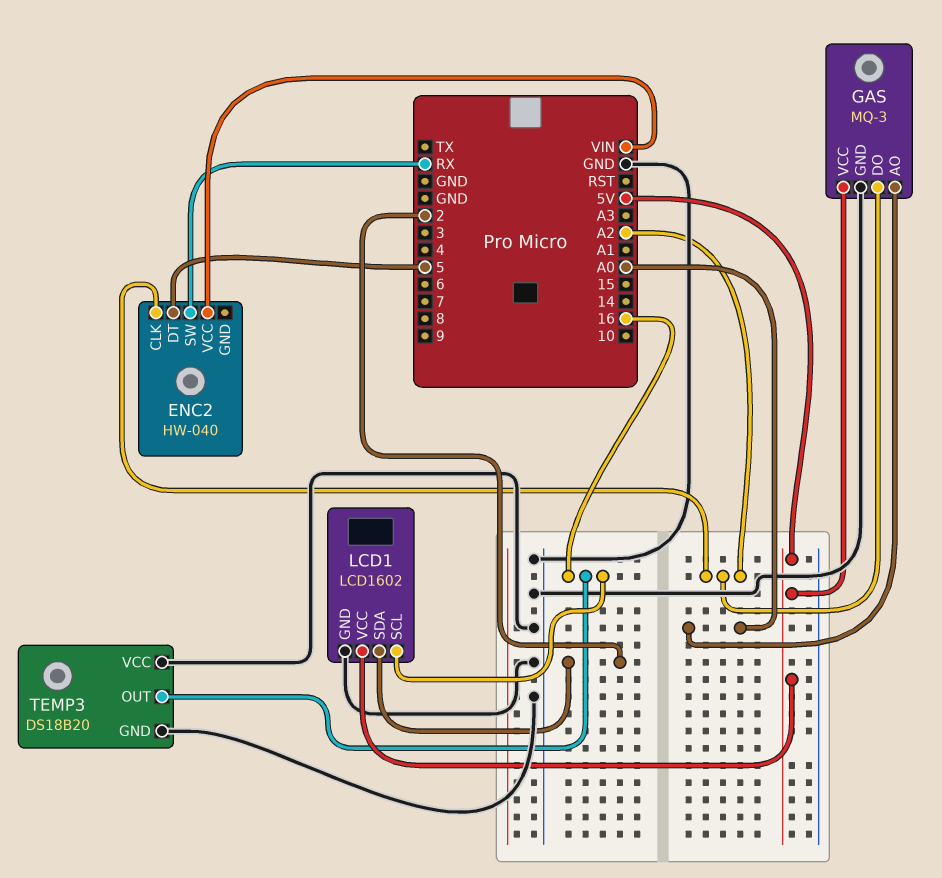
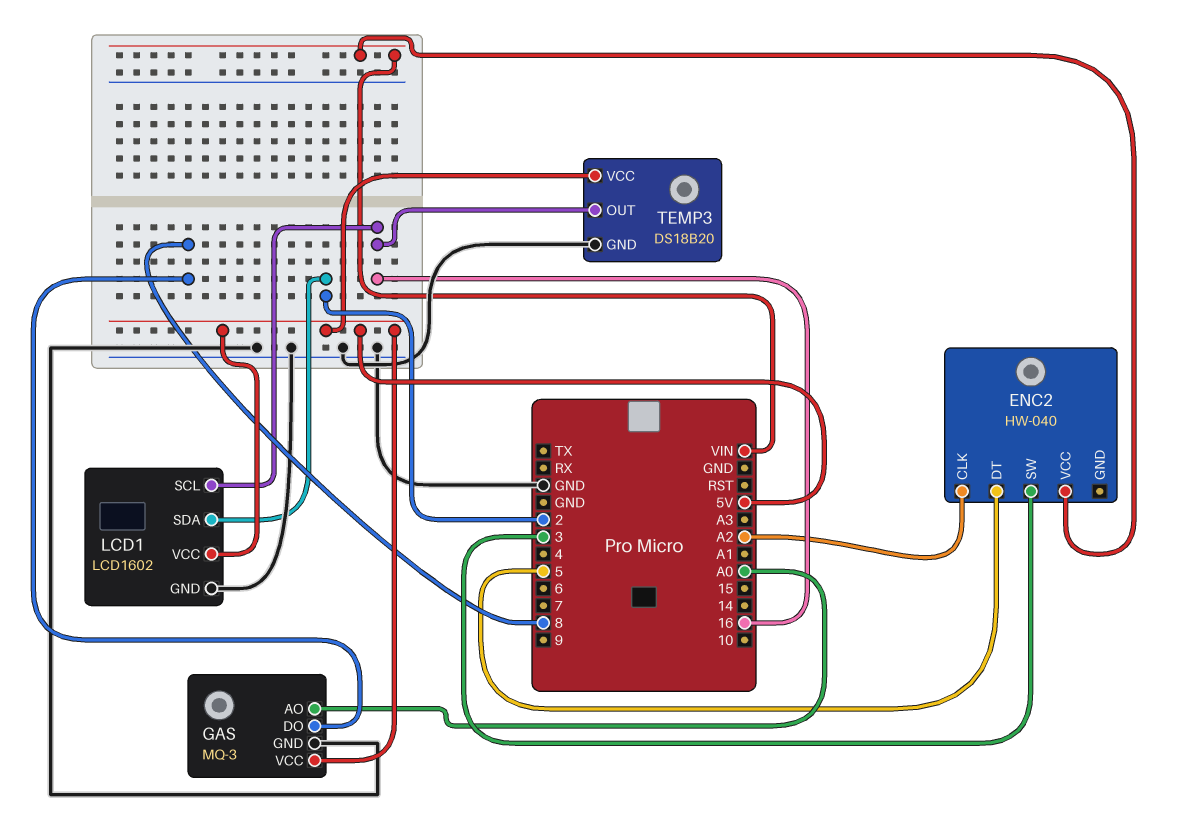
ENC2 pin SW: RX -> 3
GAS pin DO: A2 -> 8
TEMP3 pin VCC: GND -> 5V

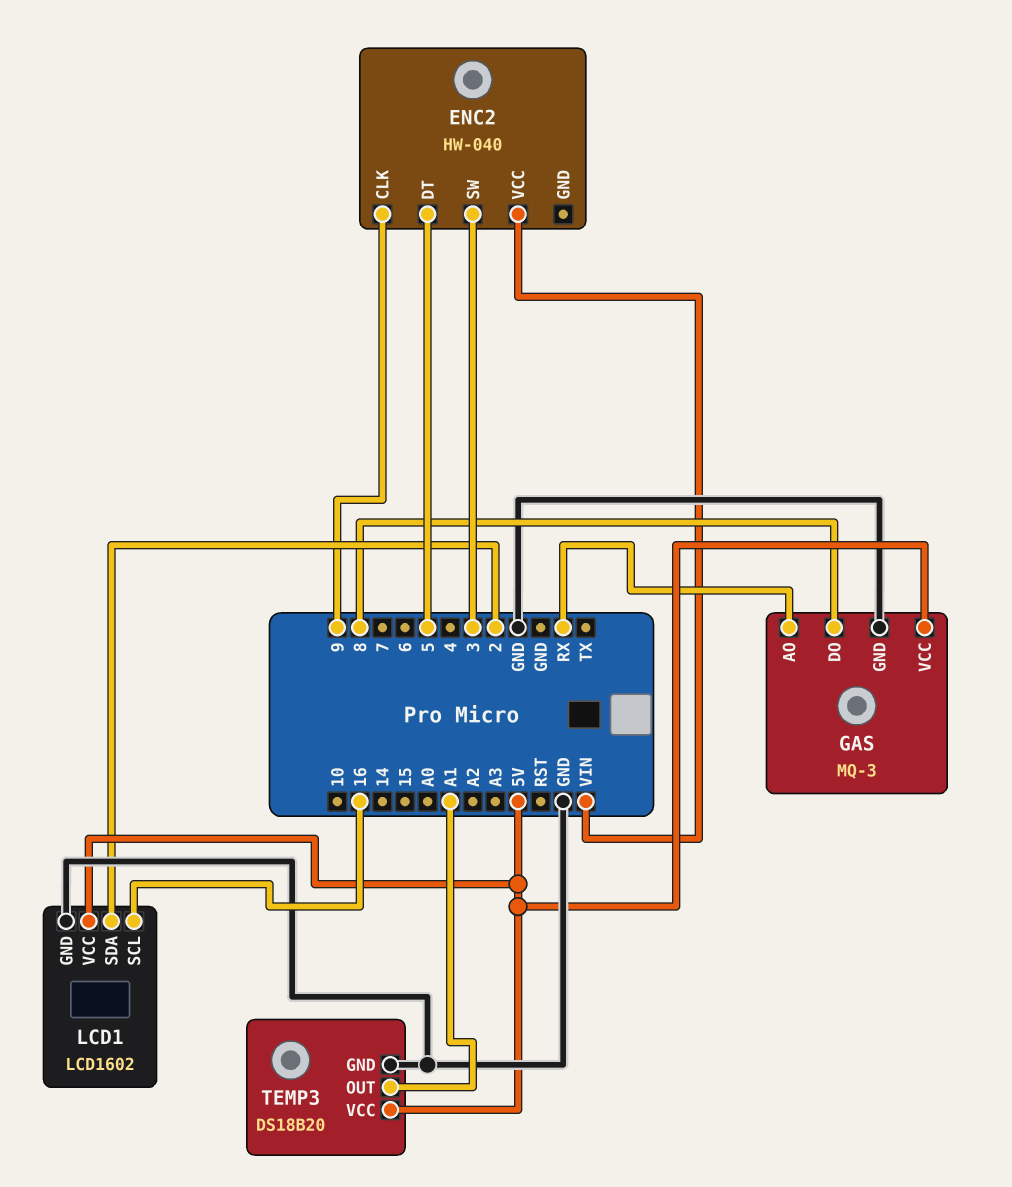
ENC2 pin CLK: A2 -> 9
GAS pin AO: A0 -> RX
TEMP3 pin OUT: 16 -> A1

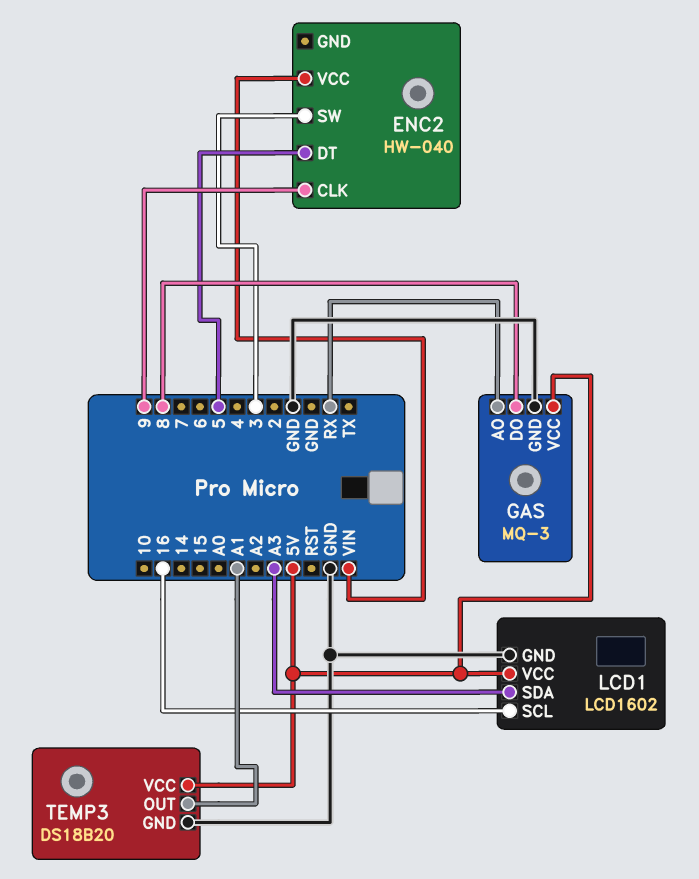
LCD1 pin SDA: 2 -> A3

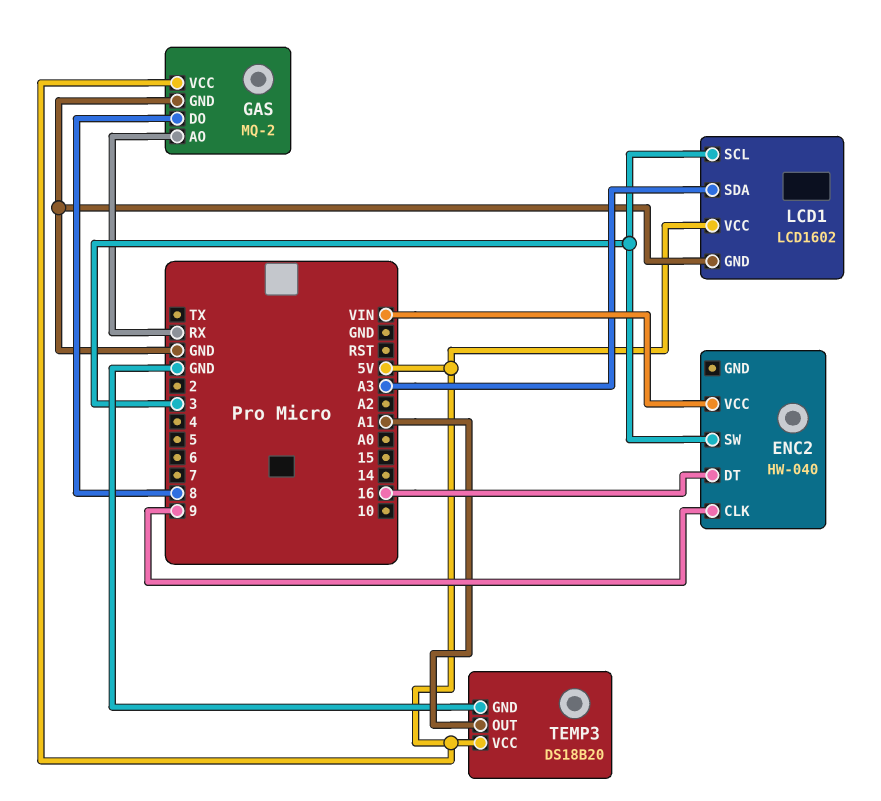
ENC2 pin DT: 5 -> 16
GAS: MQ-3 -> MQ-2
LCD1 pin SCL: 16 -> 3

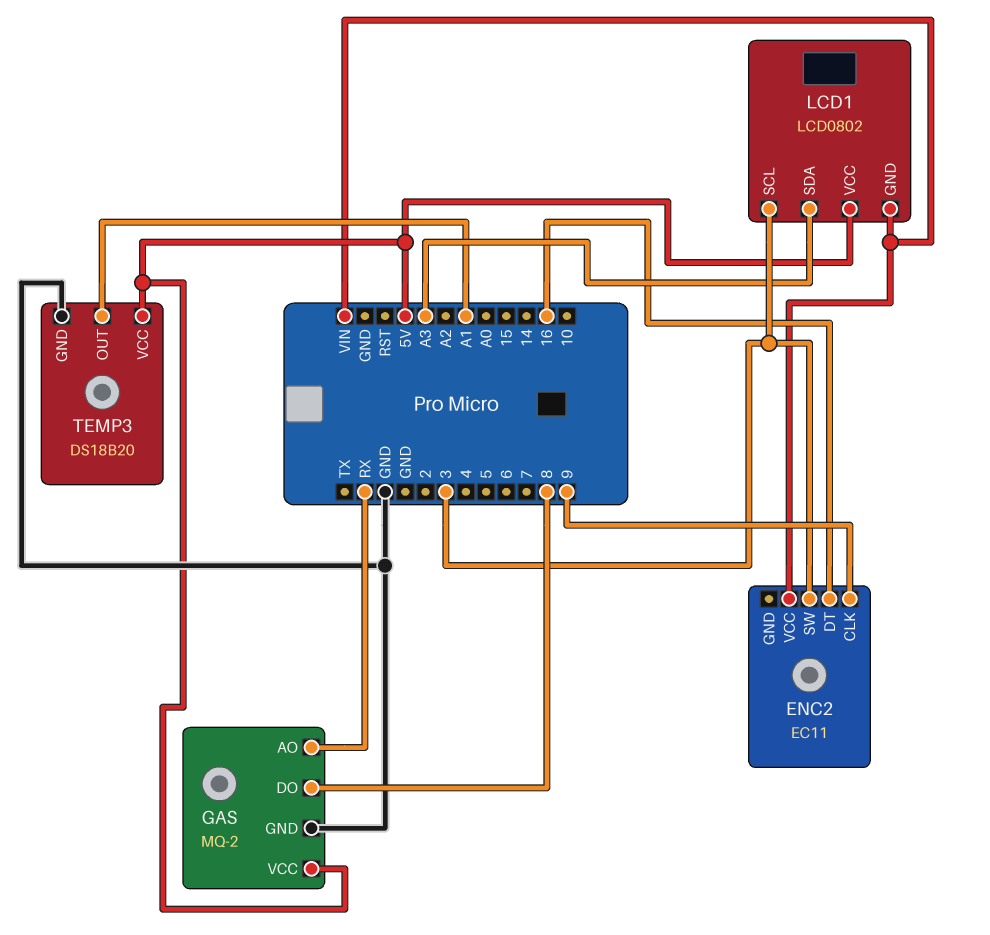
ENC2: HW-040 -> EC11
LCD1: LCD1602 -> LCD0802
LCD1 pin GND: GND -> VIN

